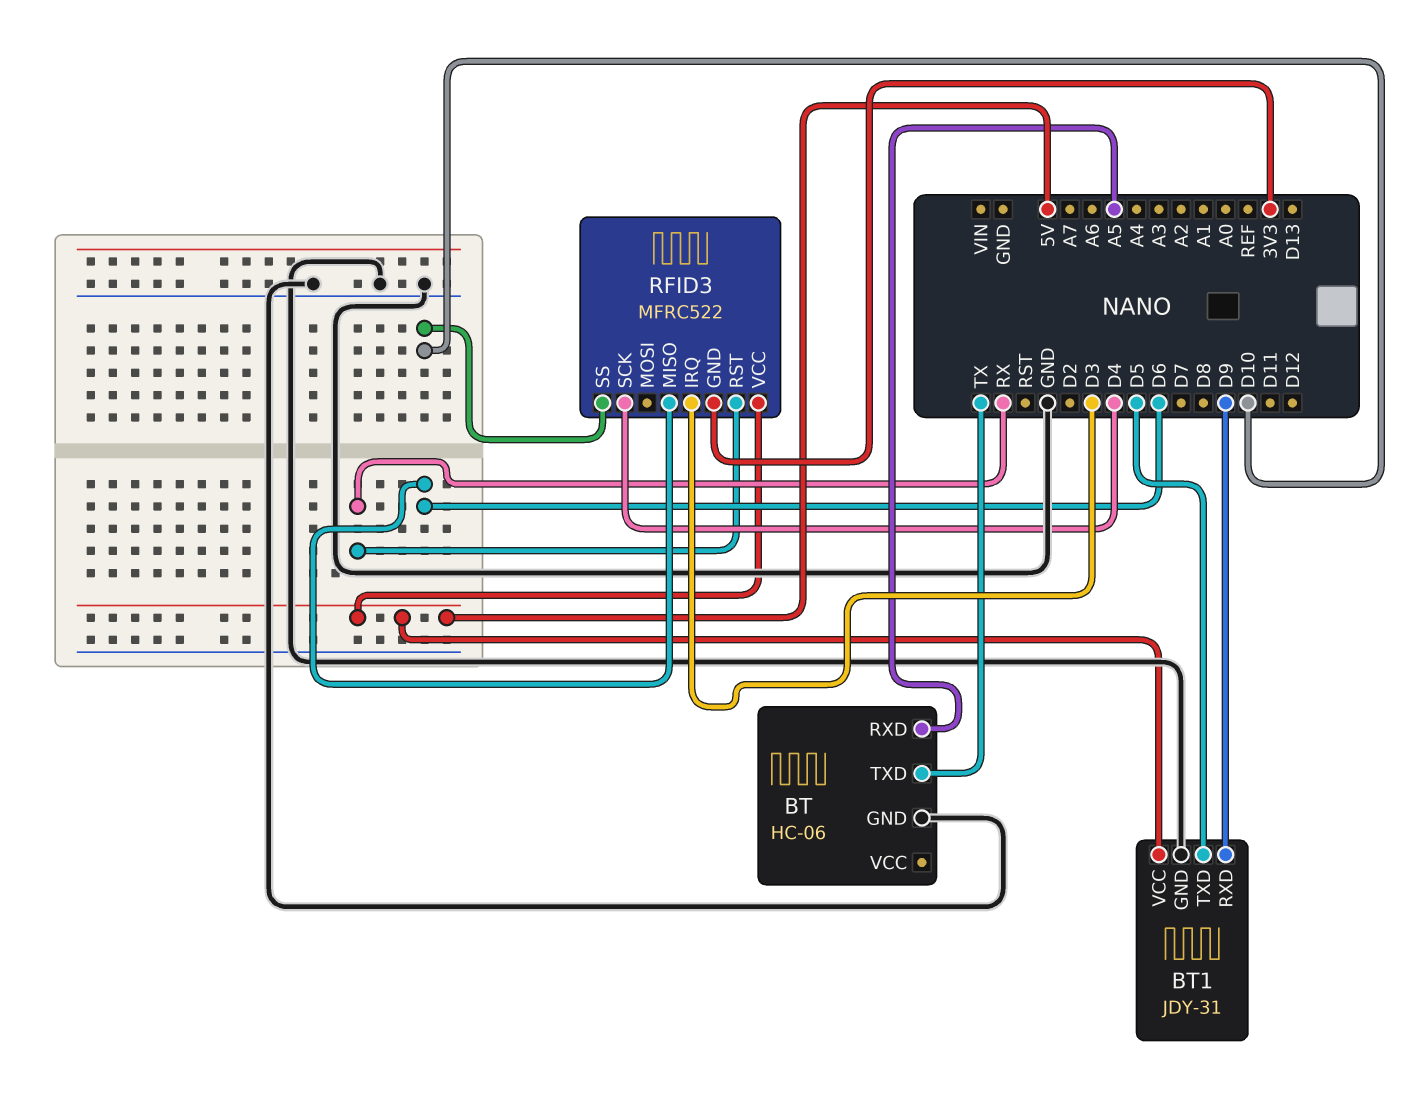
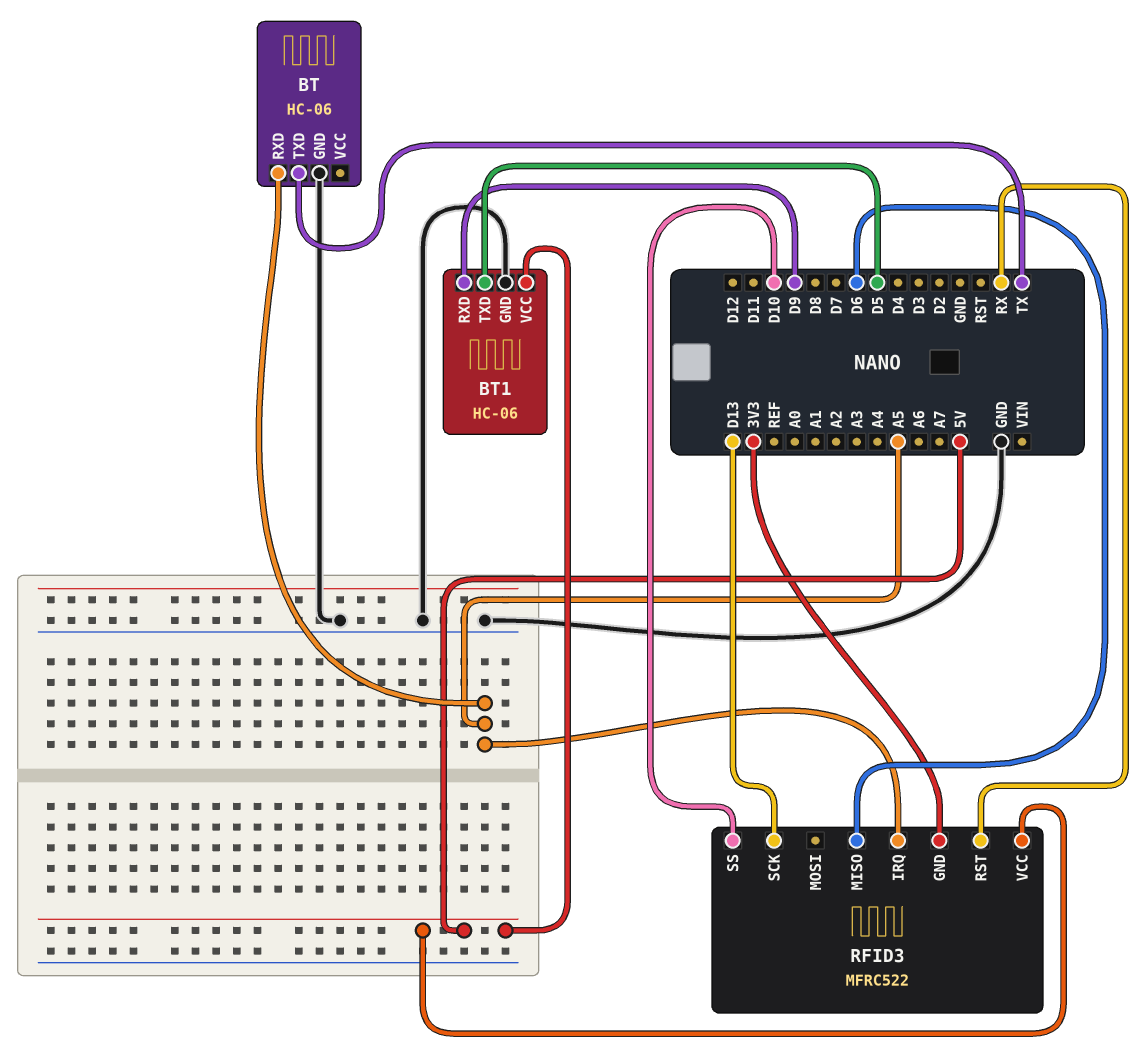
BT1: JDY-31 -> HC-06
RFID3 pin IRQ: D3 -> A5
RFID3 pin SCK: D4 -> D13

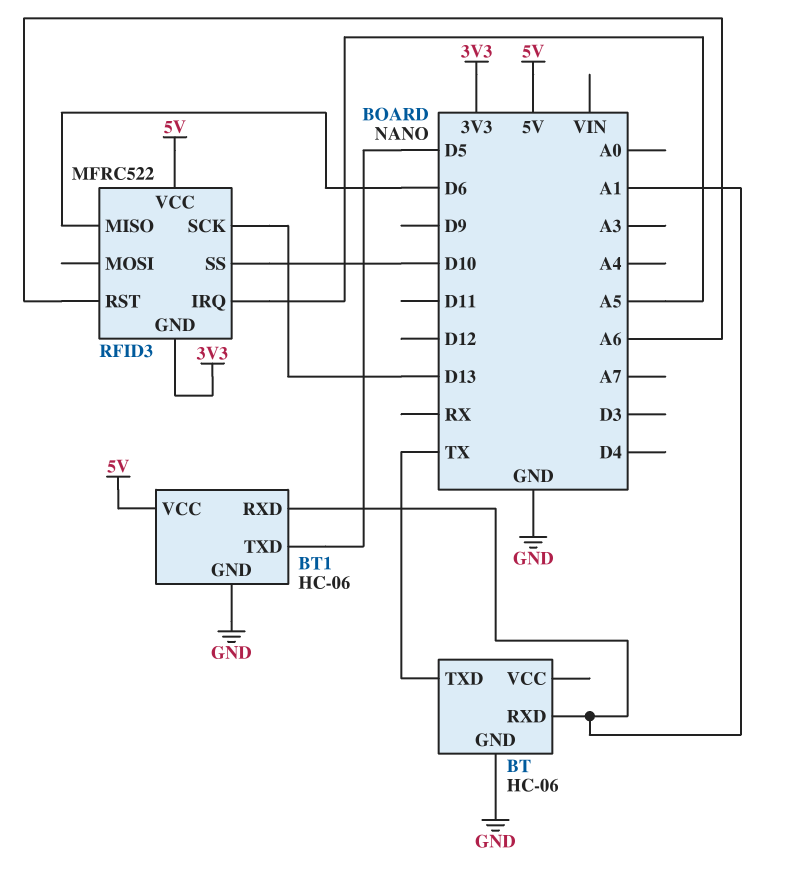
BT pin RXD: A5 -> A1
BT1 pin RXD: D9 -> A1
RFID3 pin RST: RX -> A6

